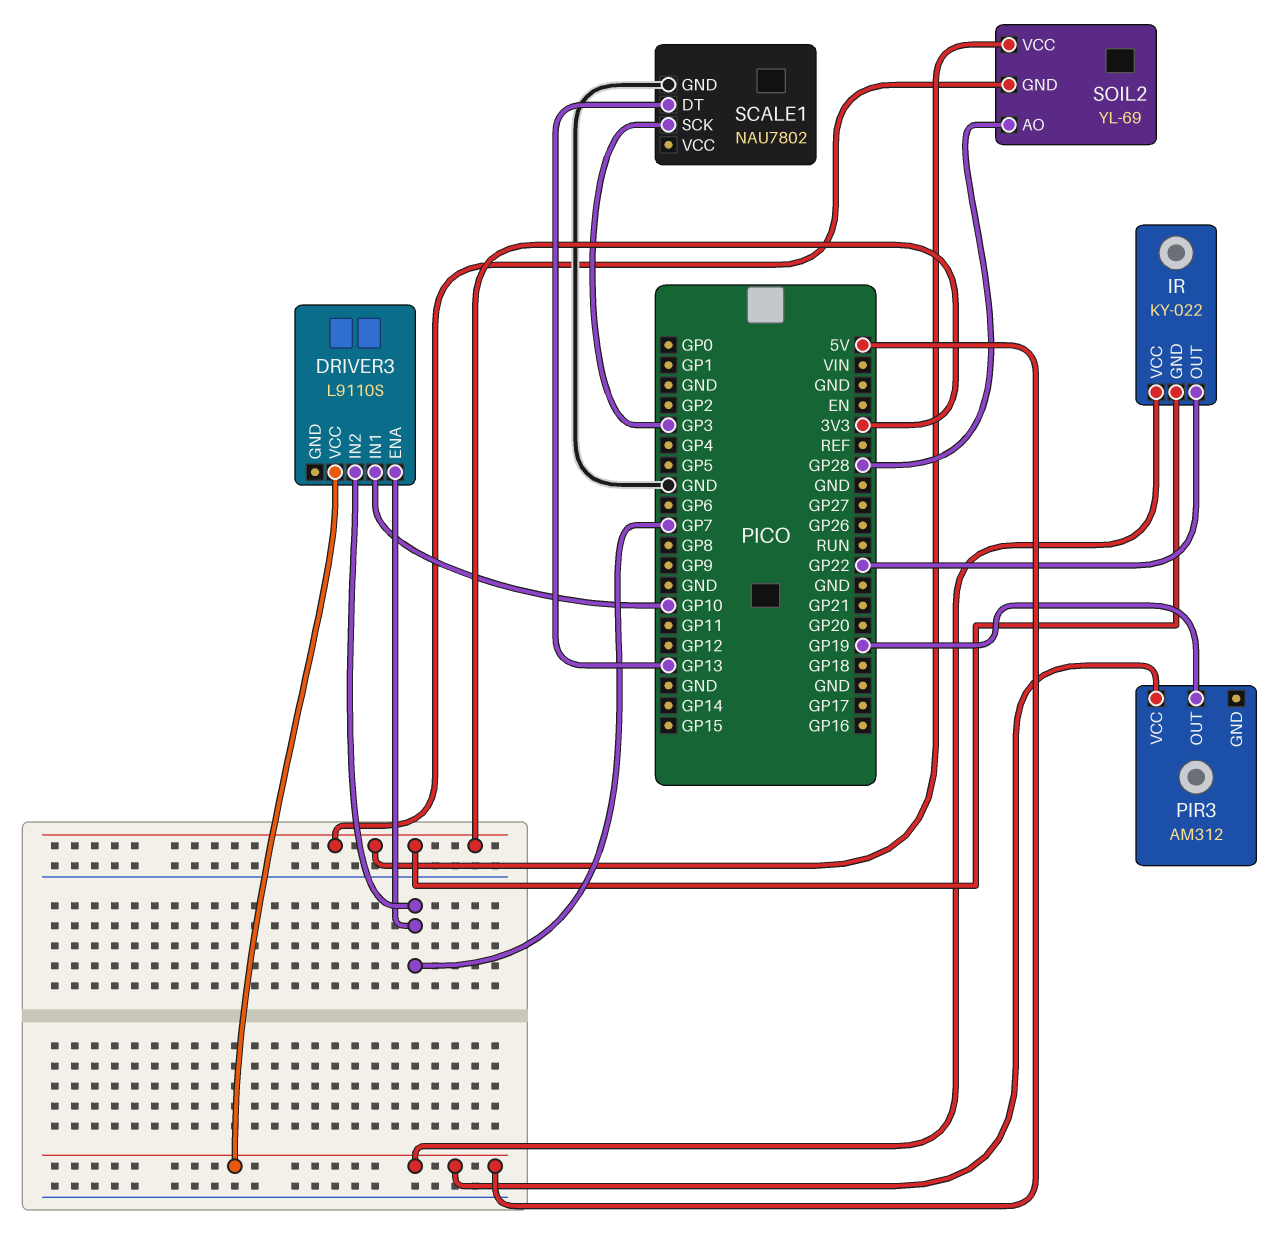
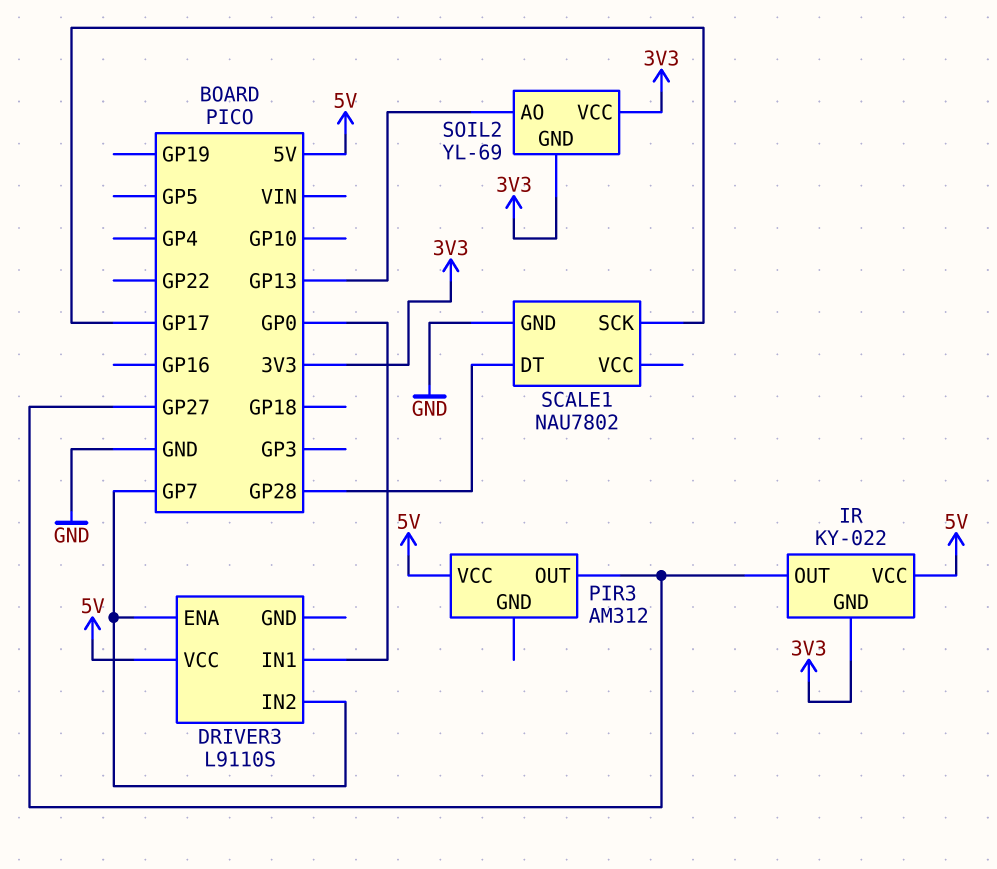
DRIVER3 pin IN1: GP10 -> GP0
IR pin OUT: GP22 -> GP27
PIR3 pin OUT: GP19 -> GP27
SCALE1 pin DT: GP13 -> GP28
SCALE1 pin SCK: GP3 -> GP17
SOIL2 pin AO: GP28 -> GP13

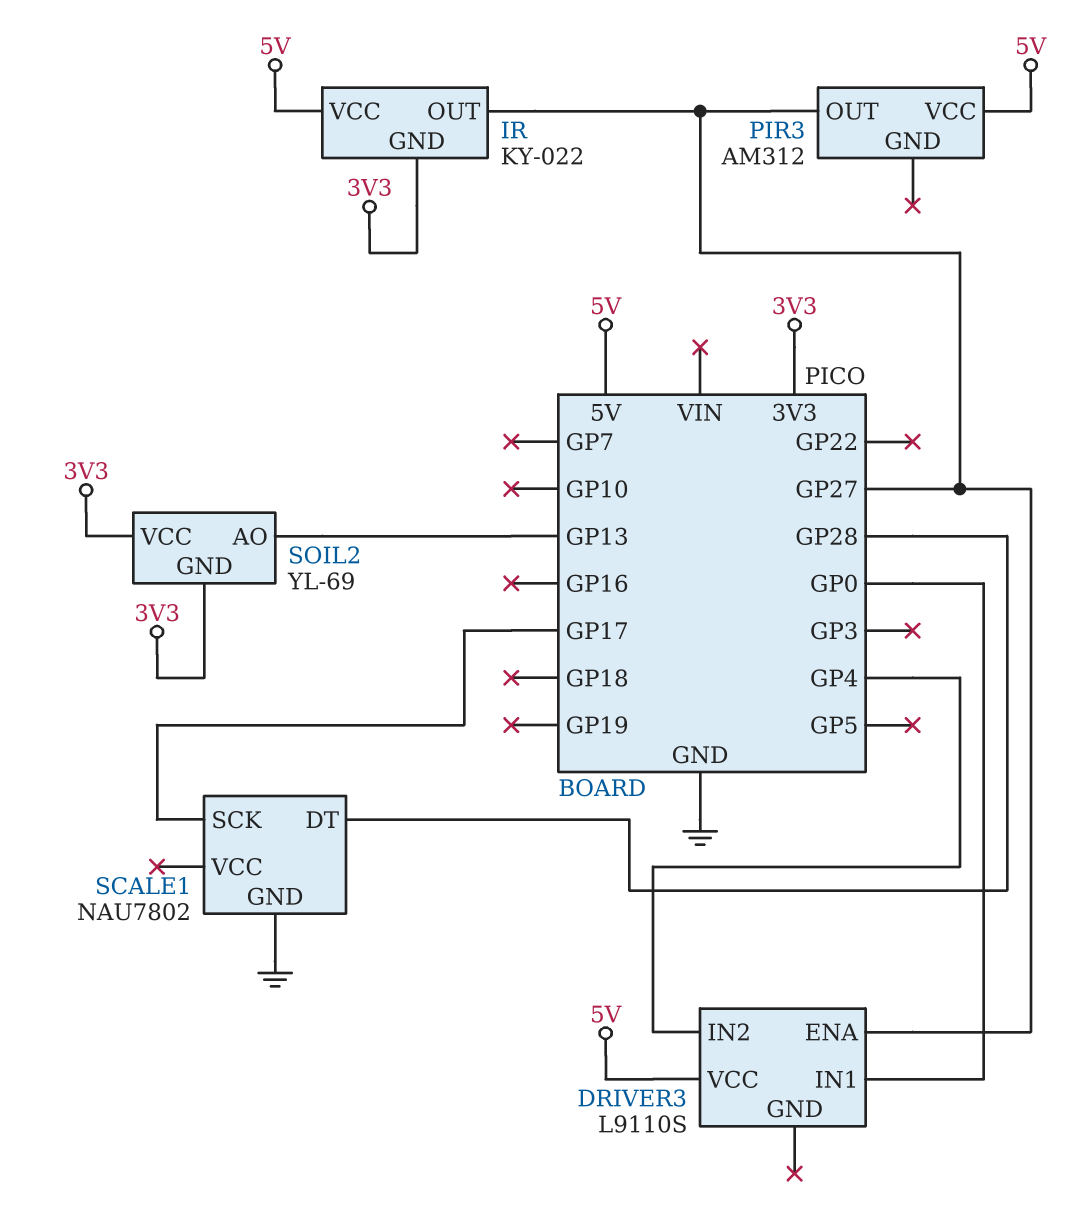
DRIVER3 pin ENA: GP7 -> GP27
DRIVER3 pin IN2: GP7 -> GP4

